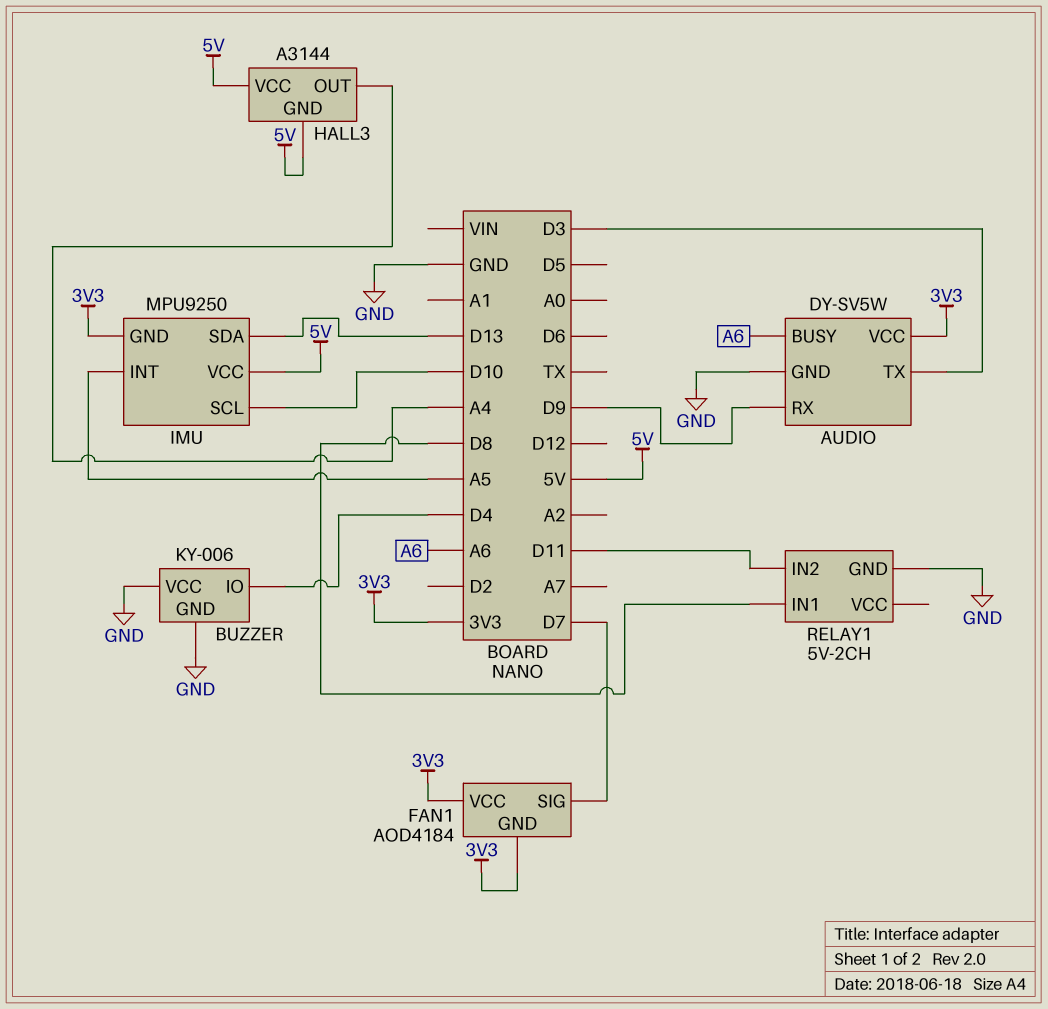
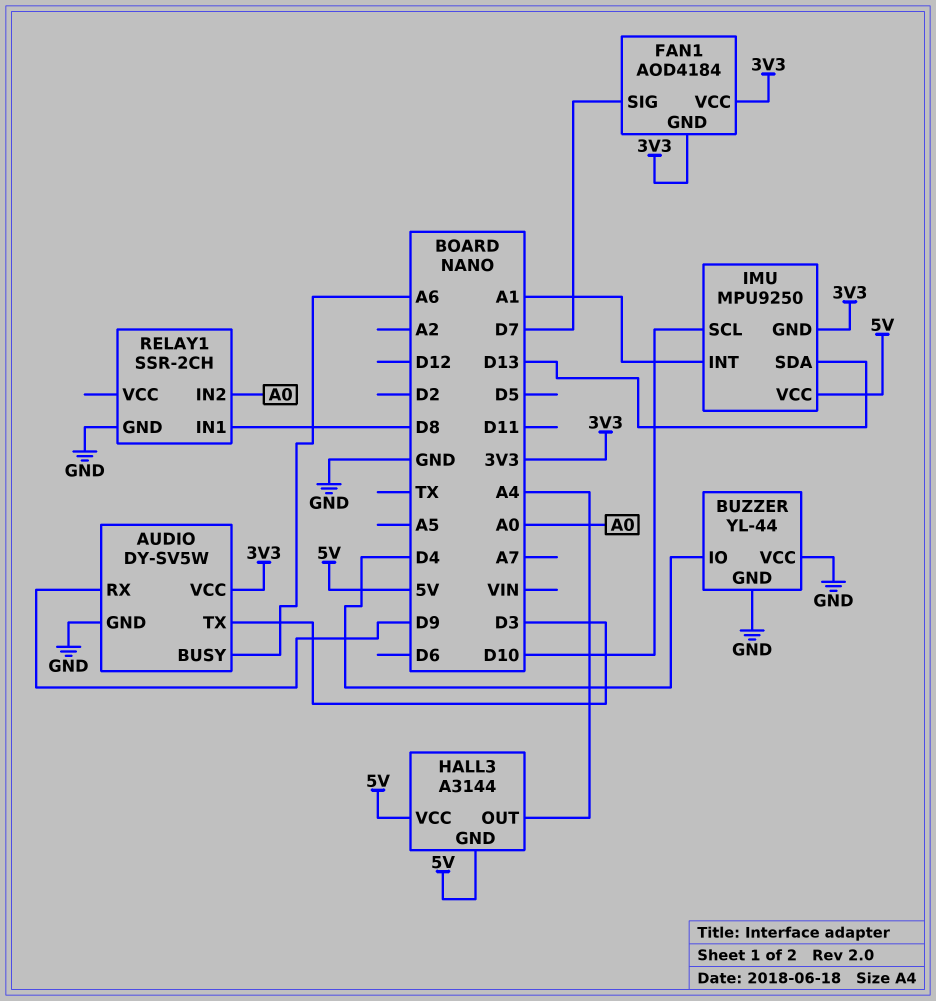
BUZZER: KY-006 -> YL-44
IMU pin INT: A5 -> A1
RELAY1: 5V-2CH -> SSR-2CH
RELAY1 pin IN2: D11 -> A0

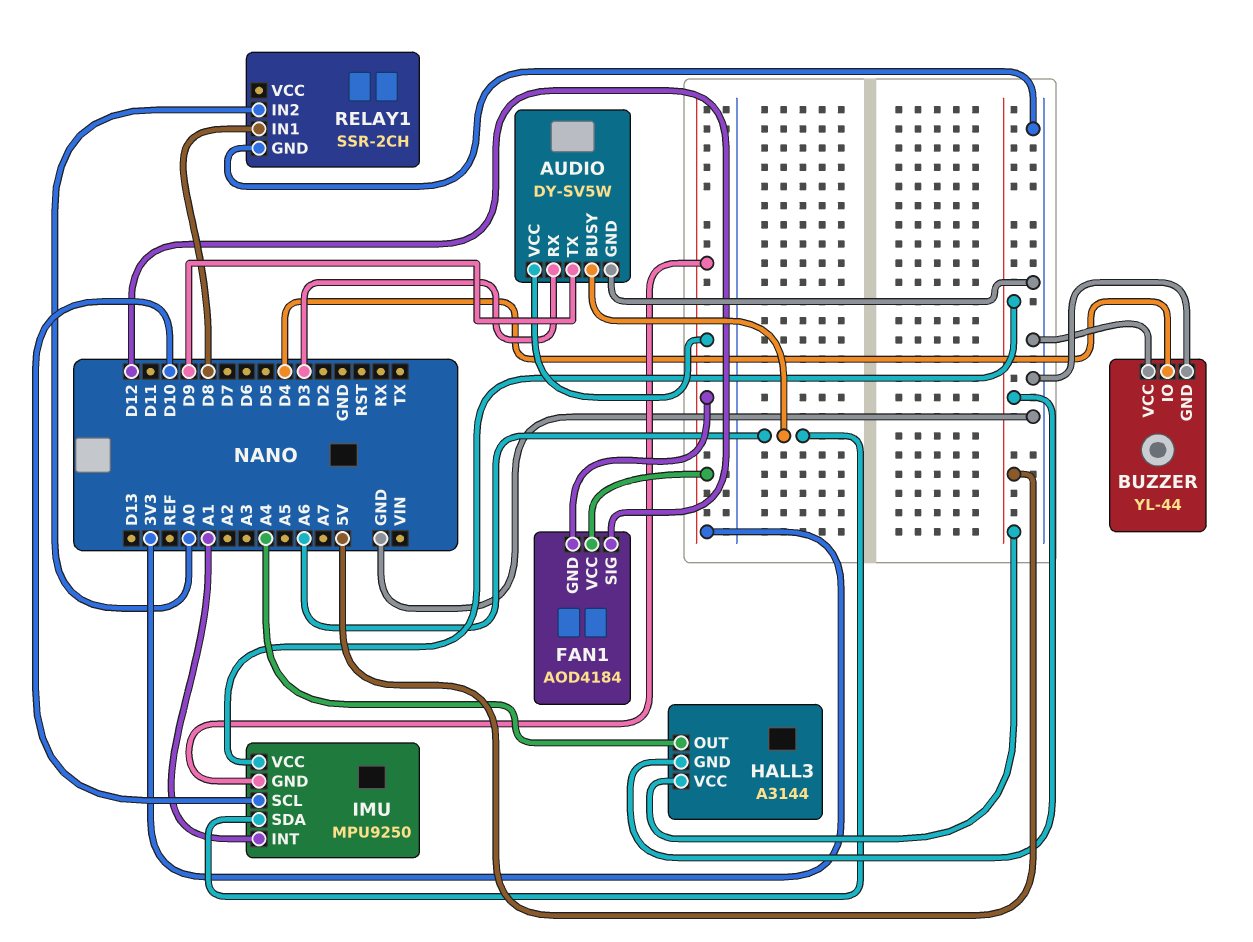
AUDIO pin RX: D9 -> D3
AUDIO pin TX: D3 -> D9
FAN1 pin SIG: D7 -> D12
IMU pin SDA: D13 -> A6

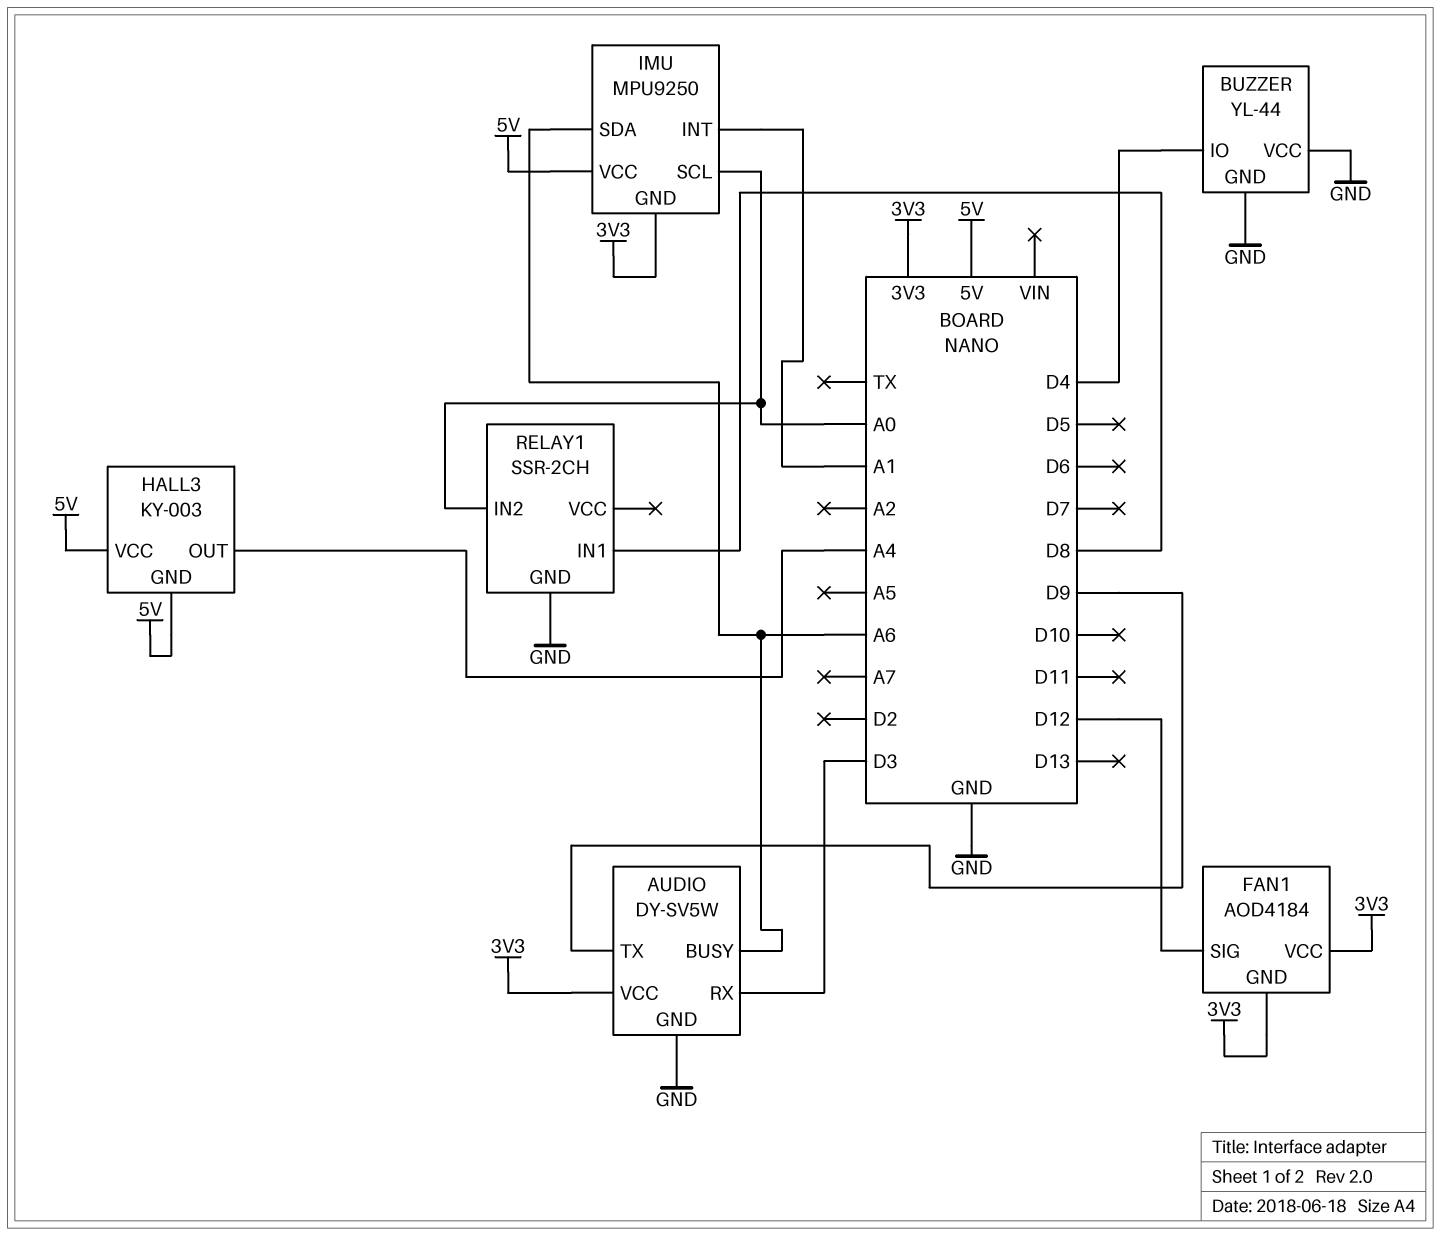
HALL3: A3144 -> KY-003
IMU pin SCL: D10 -> A0

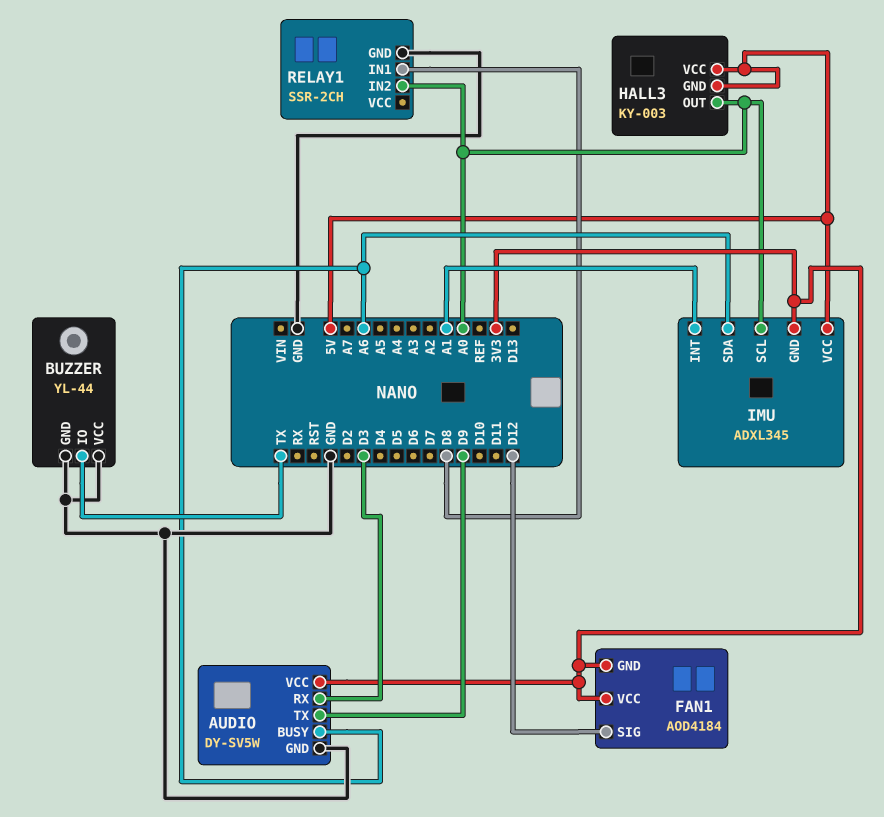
BUZZER pin IO: D4 -> TX
HALL3 pin OUT: A4 -> A0
IMU: MPU9250 -> ADXL345

